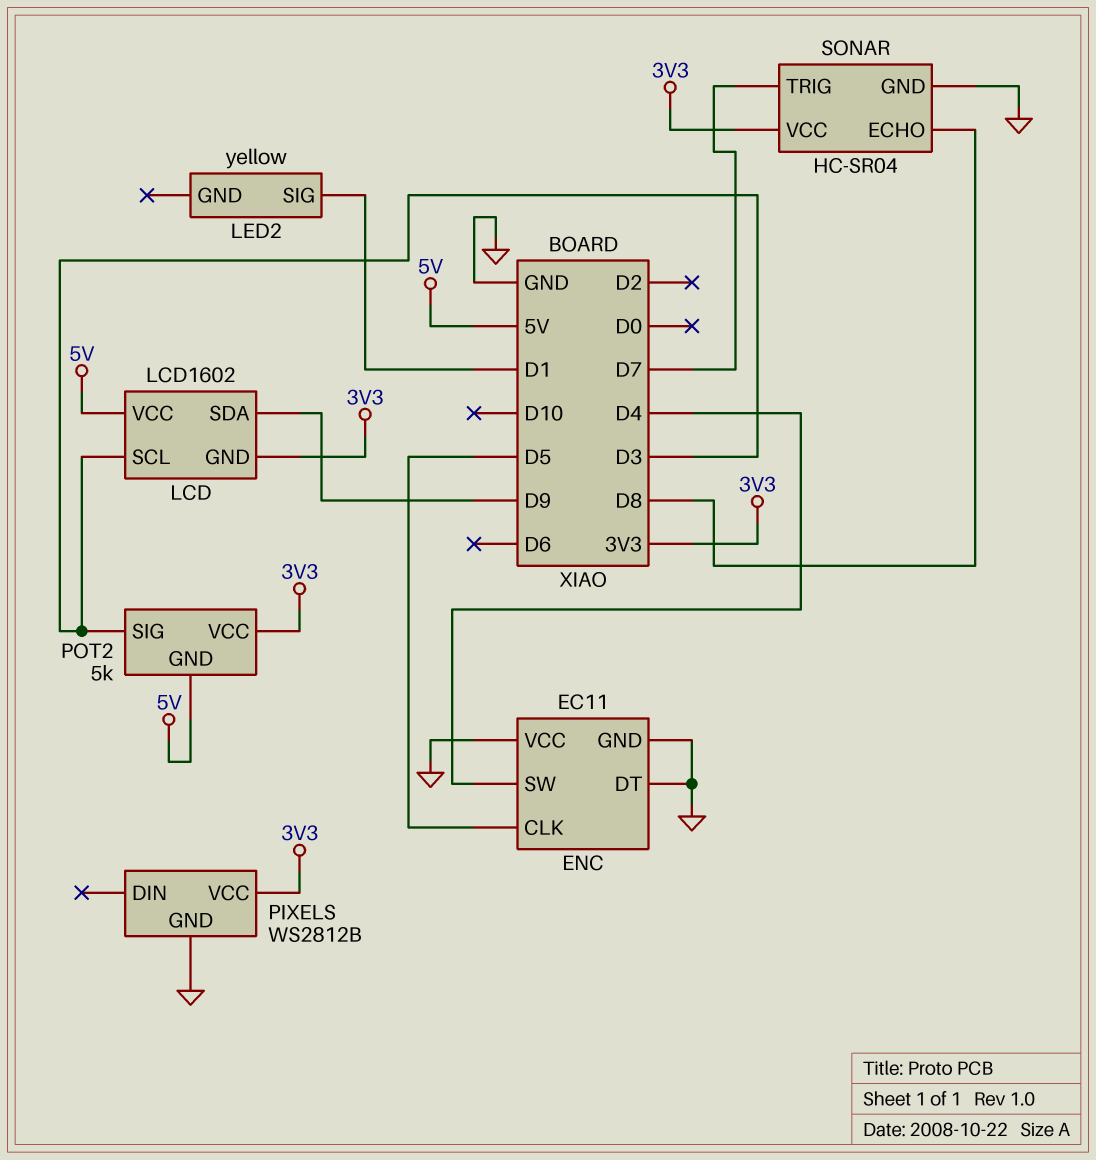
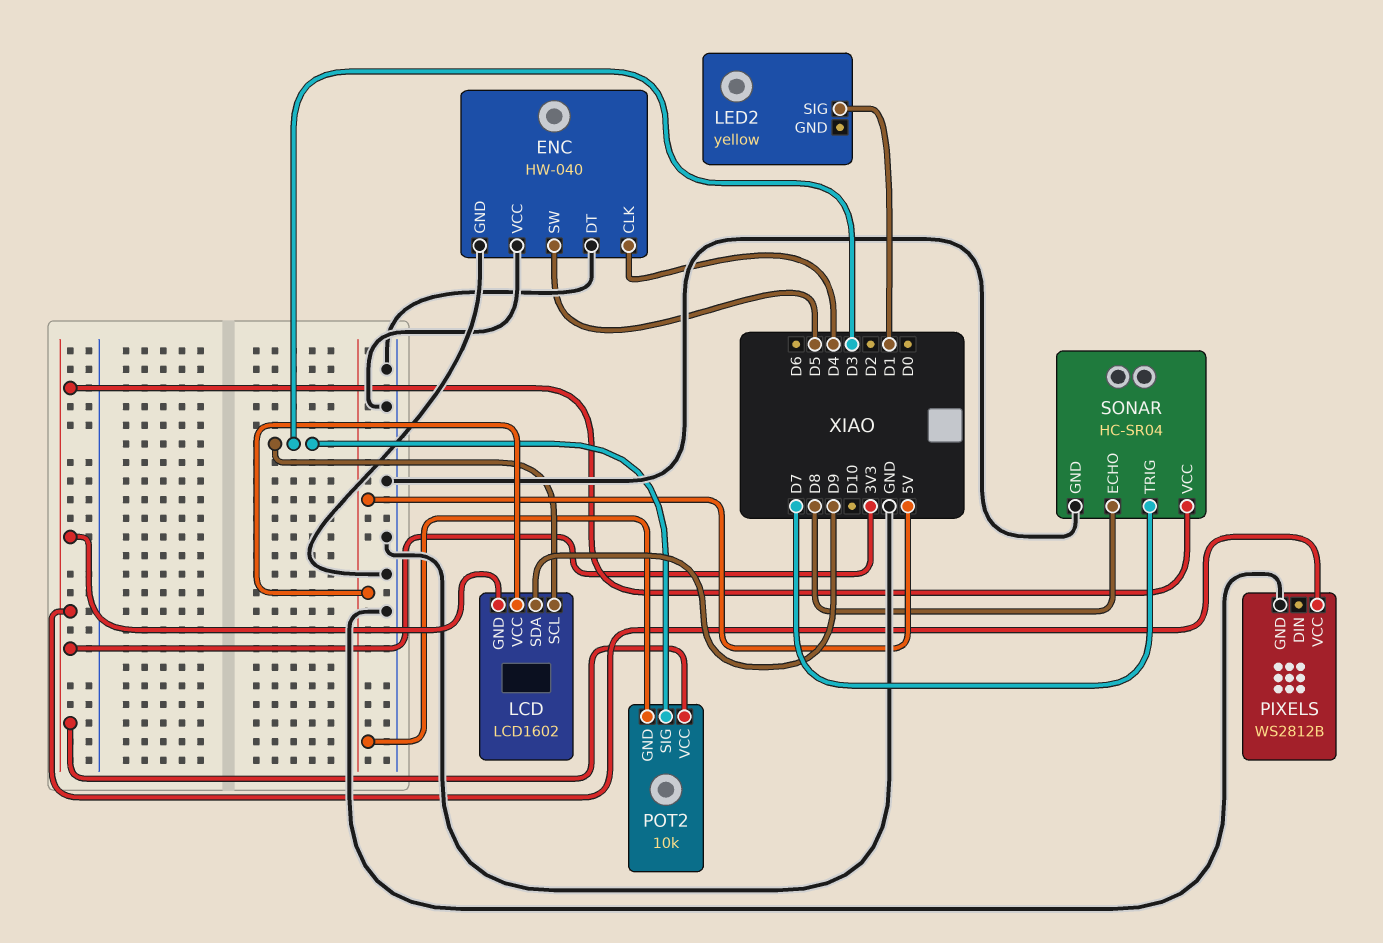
ENC: EC11 -> HW-040
ENC pin CLK: D5 -> D4
ENC pin SW: D4 -> D5
POT2: 5k -> 10k

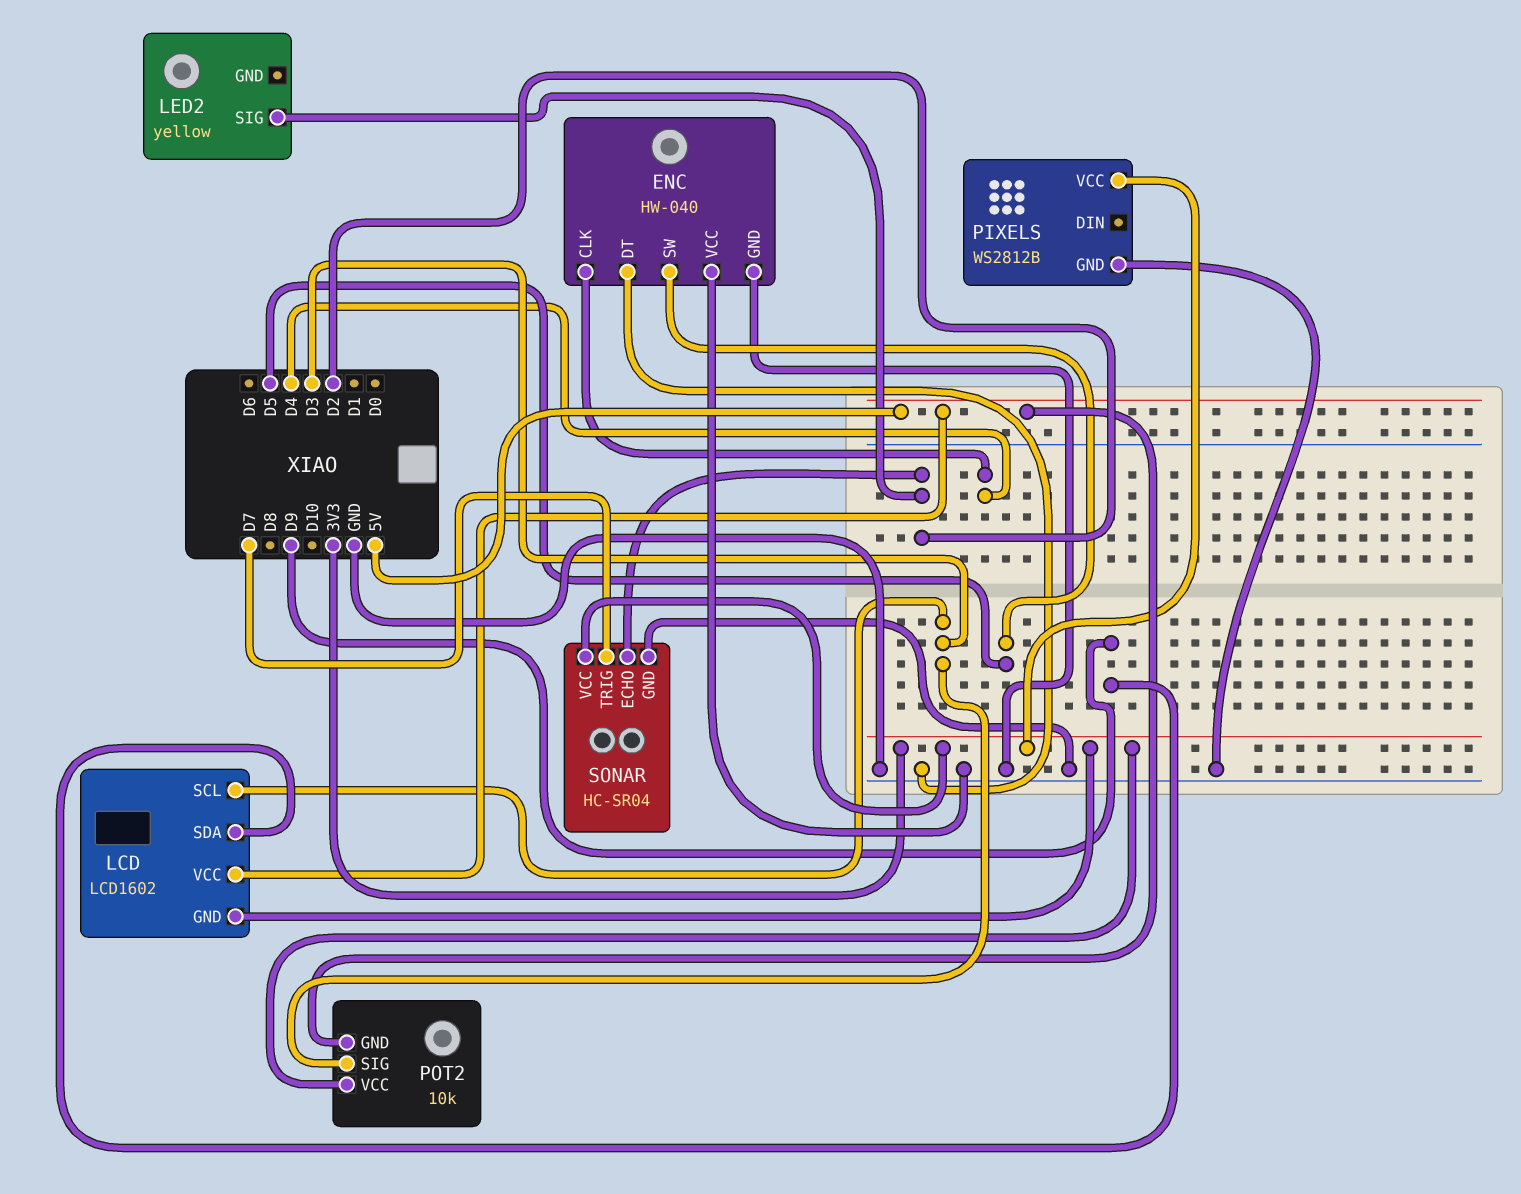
LED2 pin SIG: D1 -> D2
SONAR pin ECHO: D8 -> D2

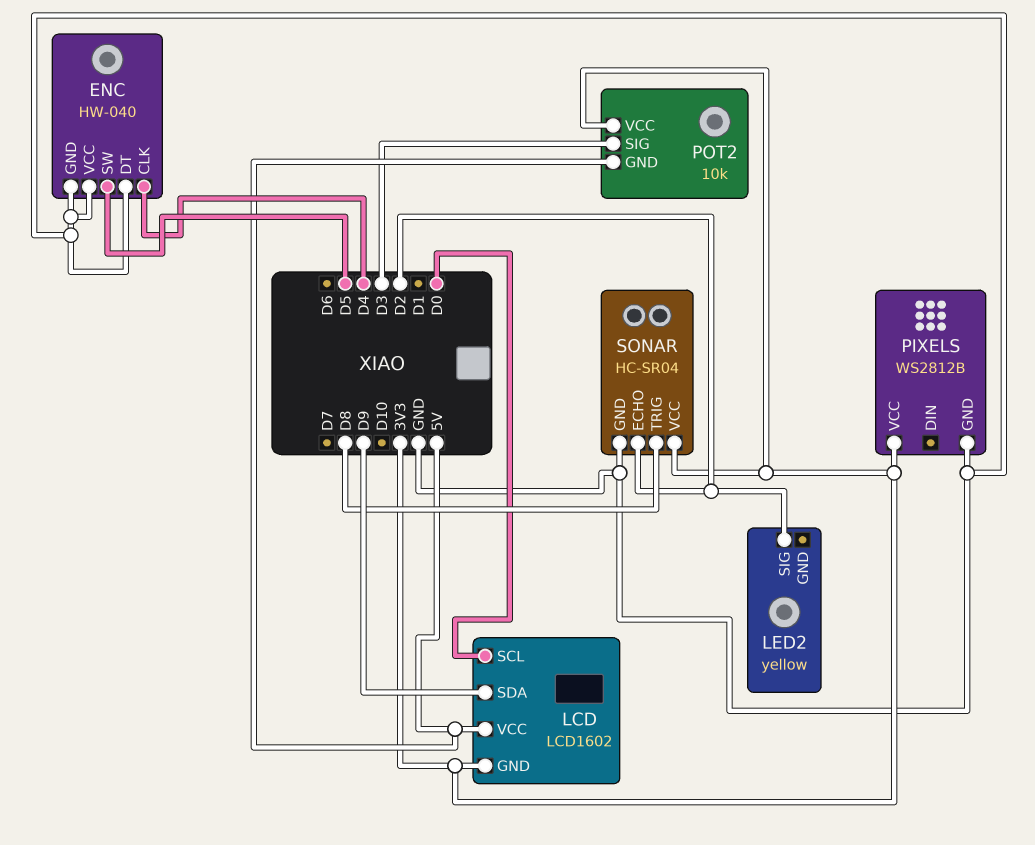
LCD pin SCL: D3 -> D0
SONAR pin TRIG: D7 -> D8

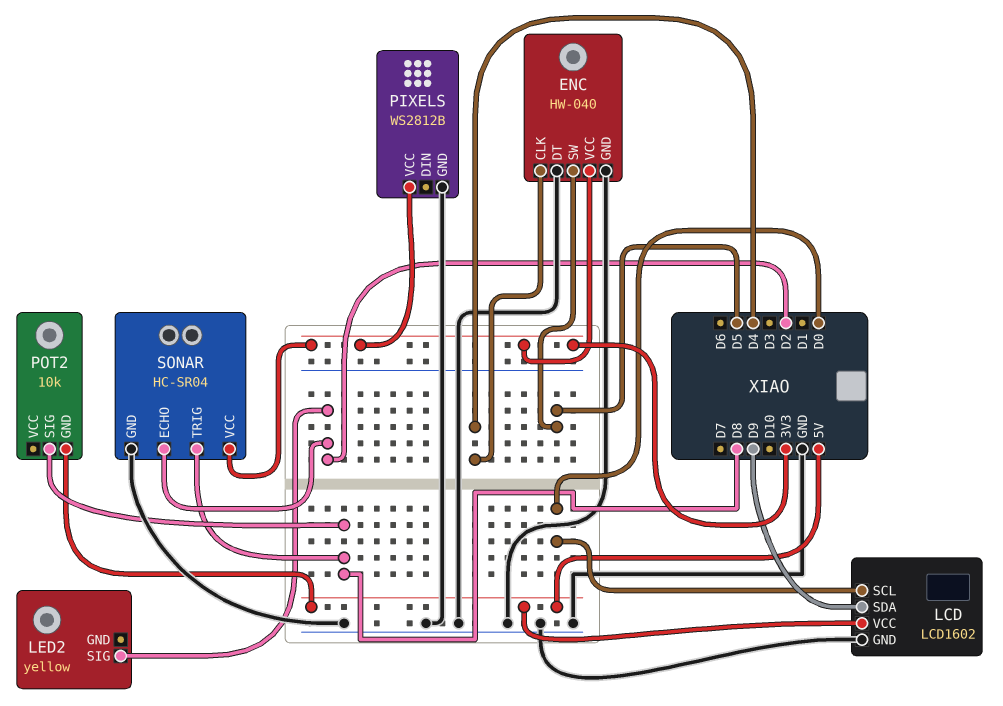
ENC pin VCC: GND -> 3V3
LCD pin GND: 3V3 -> GND
POT2 pin SIG: D3 -> D8
POT2 pin VCC: 3V3 -> none

